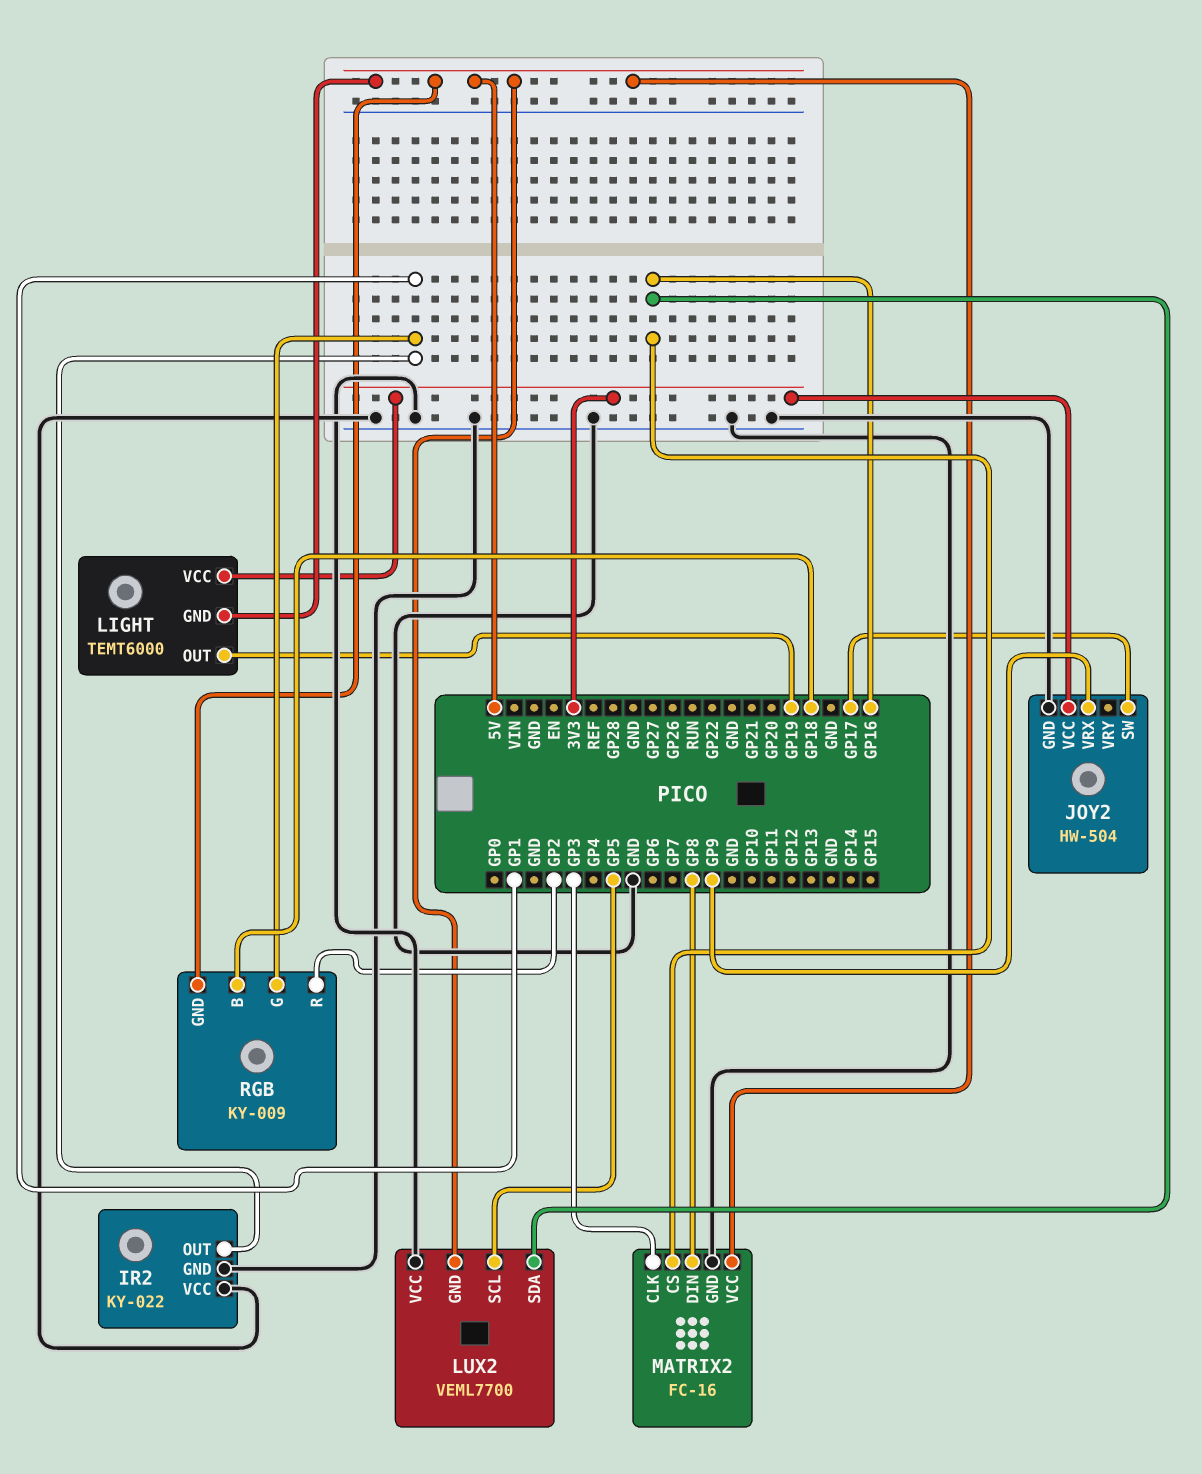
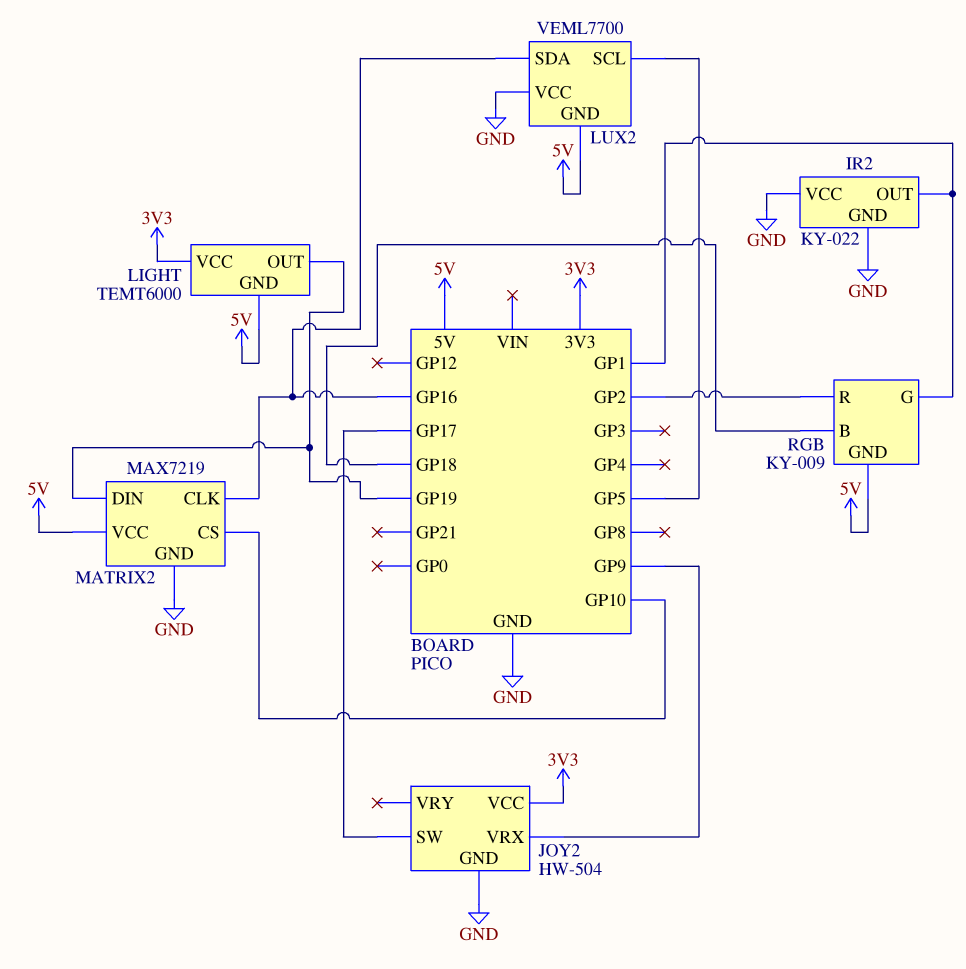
MATRIX2: FC-16 -> MAX7219
MATRIX2 pin CLK: GP3 -> GP16
MATRIX2 pin CS: GP16 -> GP10
MATRIX2 pin DIN: GP8 -> GP19

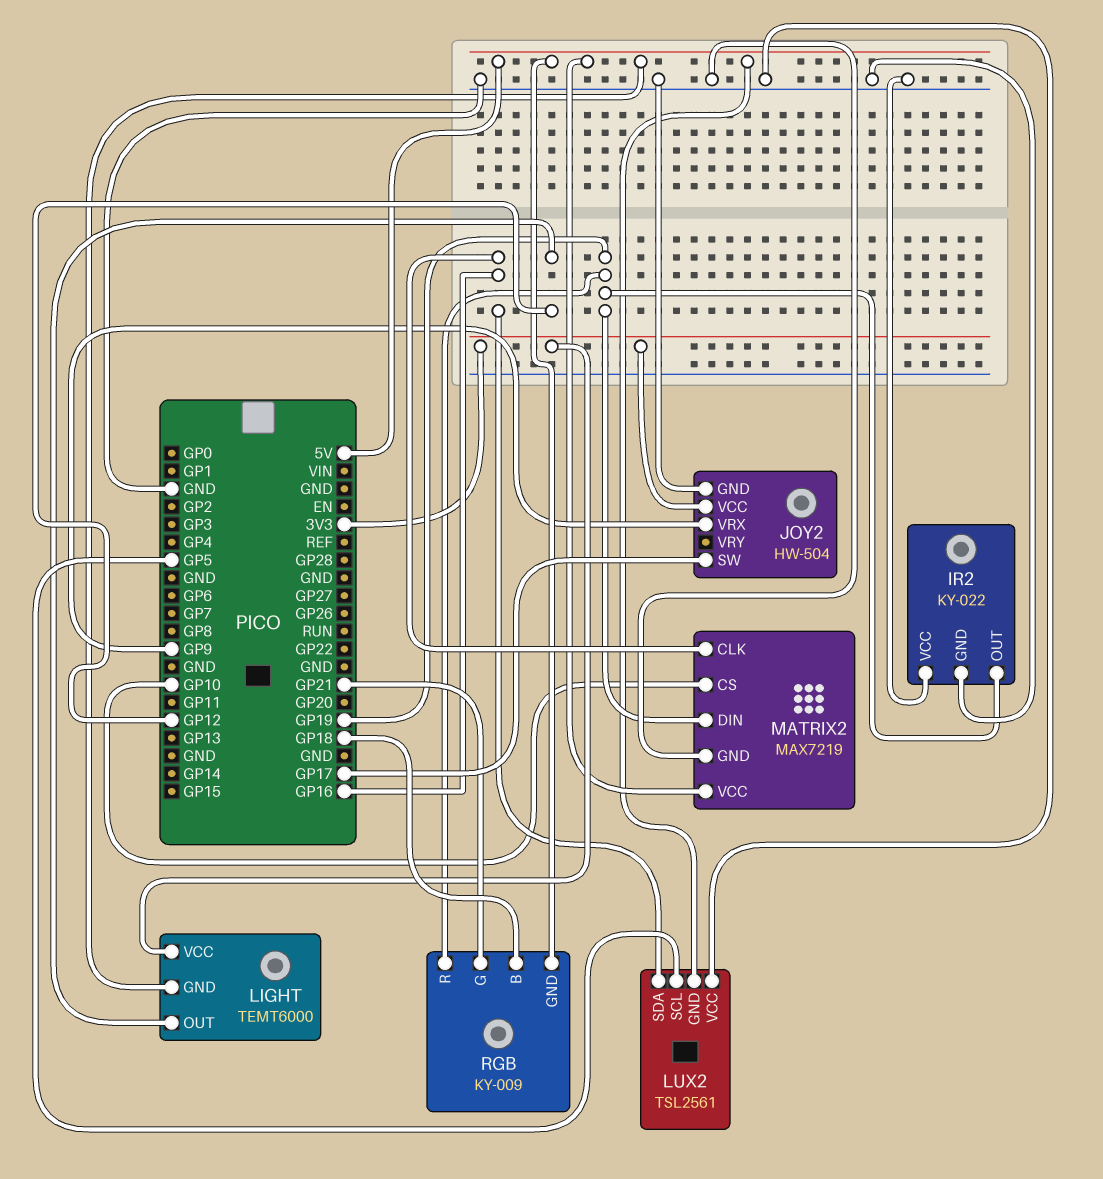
IR2 pin OUT: GP1 -> GP19
LIGHT pin OUT: GP19 -> GP12
LUX2: VEML7700 -> TSL2561
RGB pin G: GP1 -> GP21
RGB pin R: GP2 -> GP19

